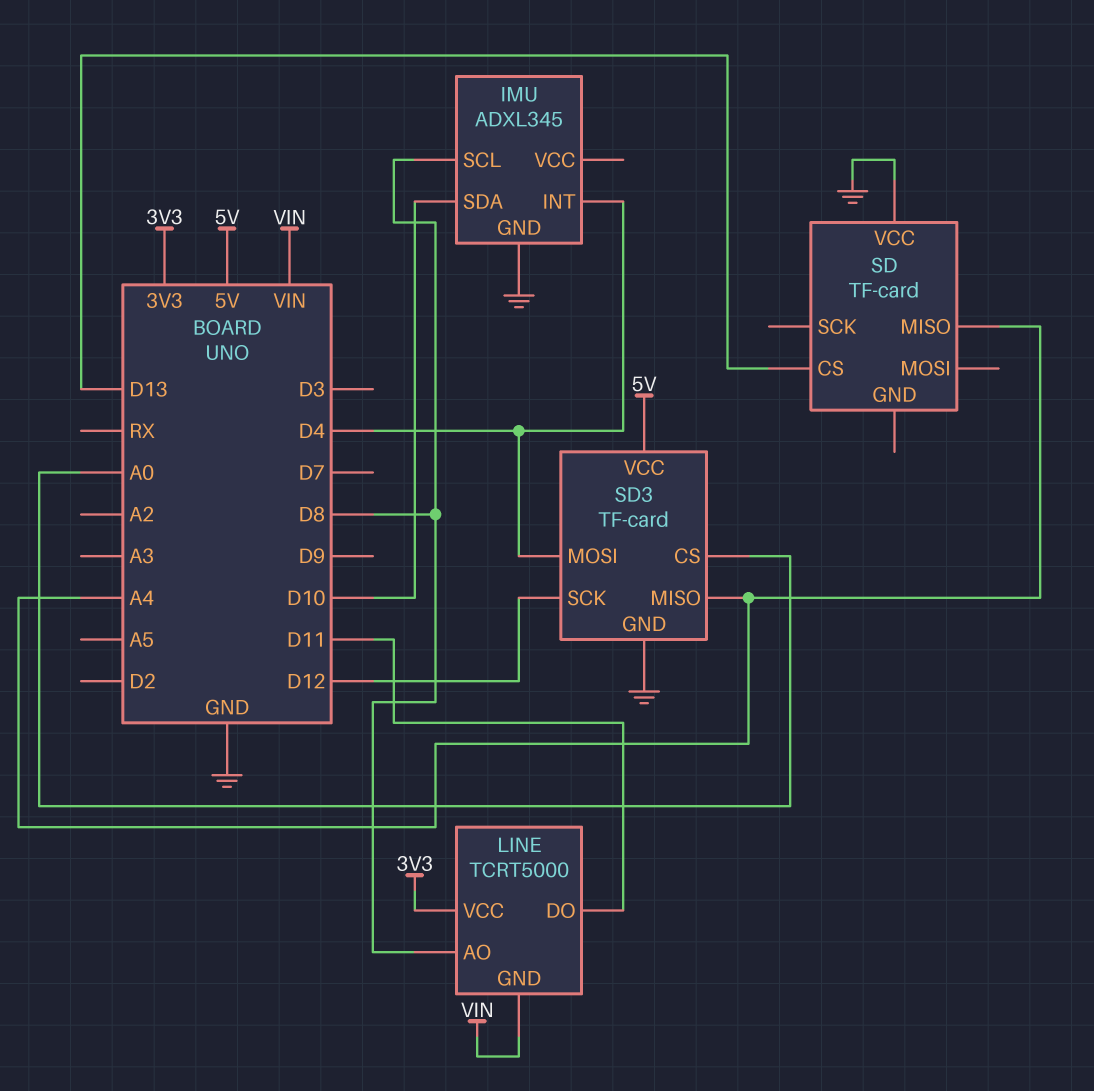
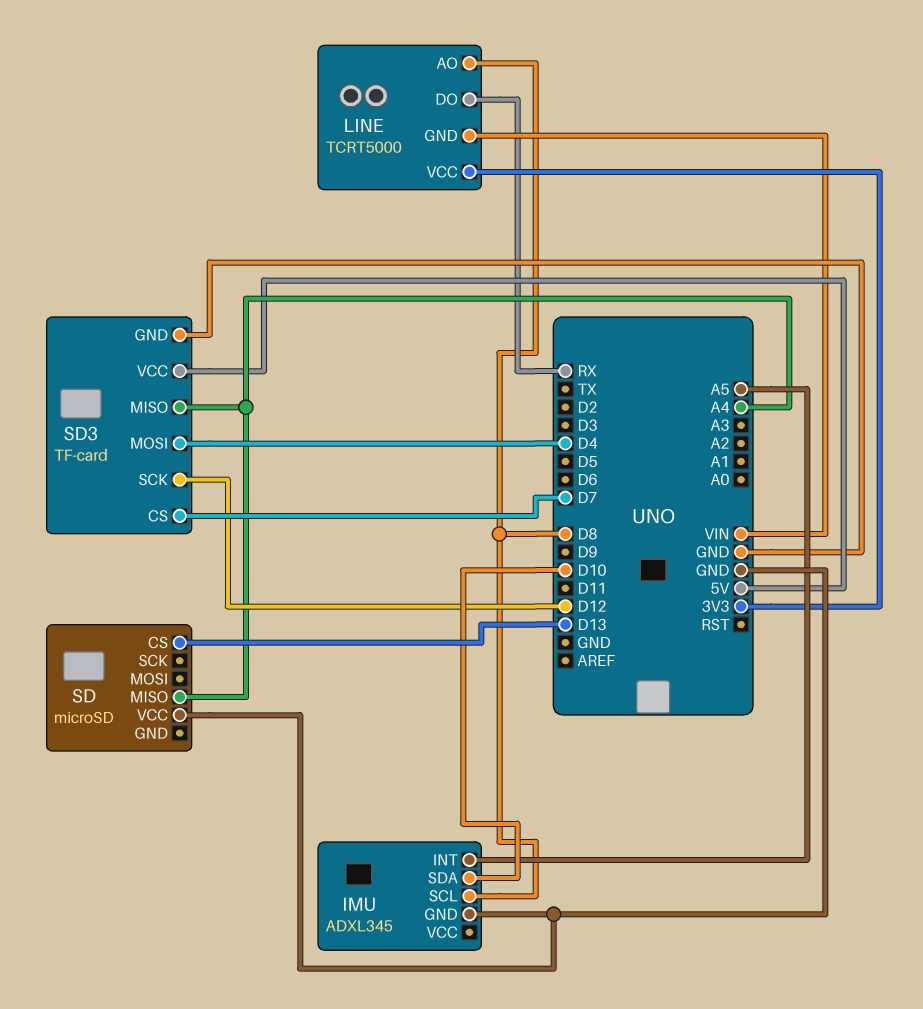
IMU pin INT: D4 -> A5
LINE pin DO: D11 -> RX
SD: TF-card -> microSD
SD3 pin CS: A0 -> D7

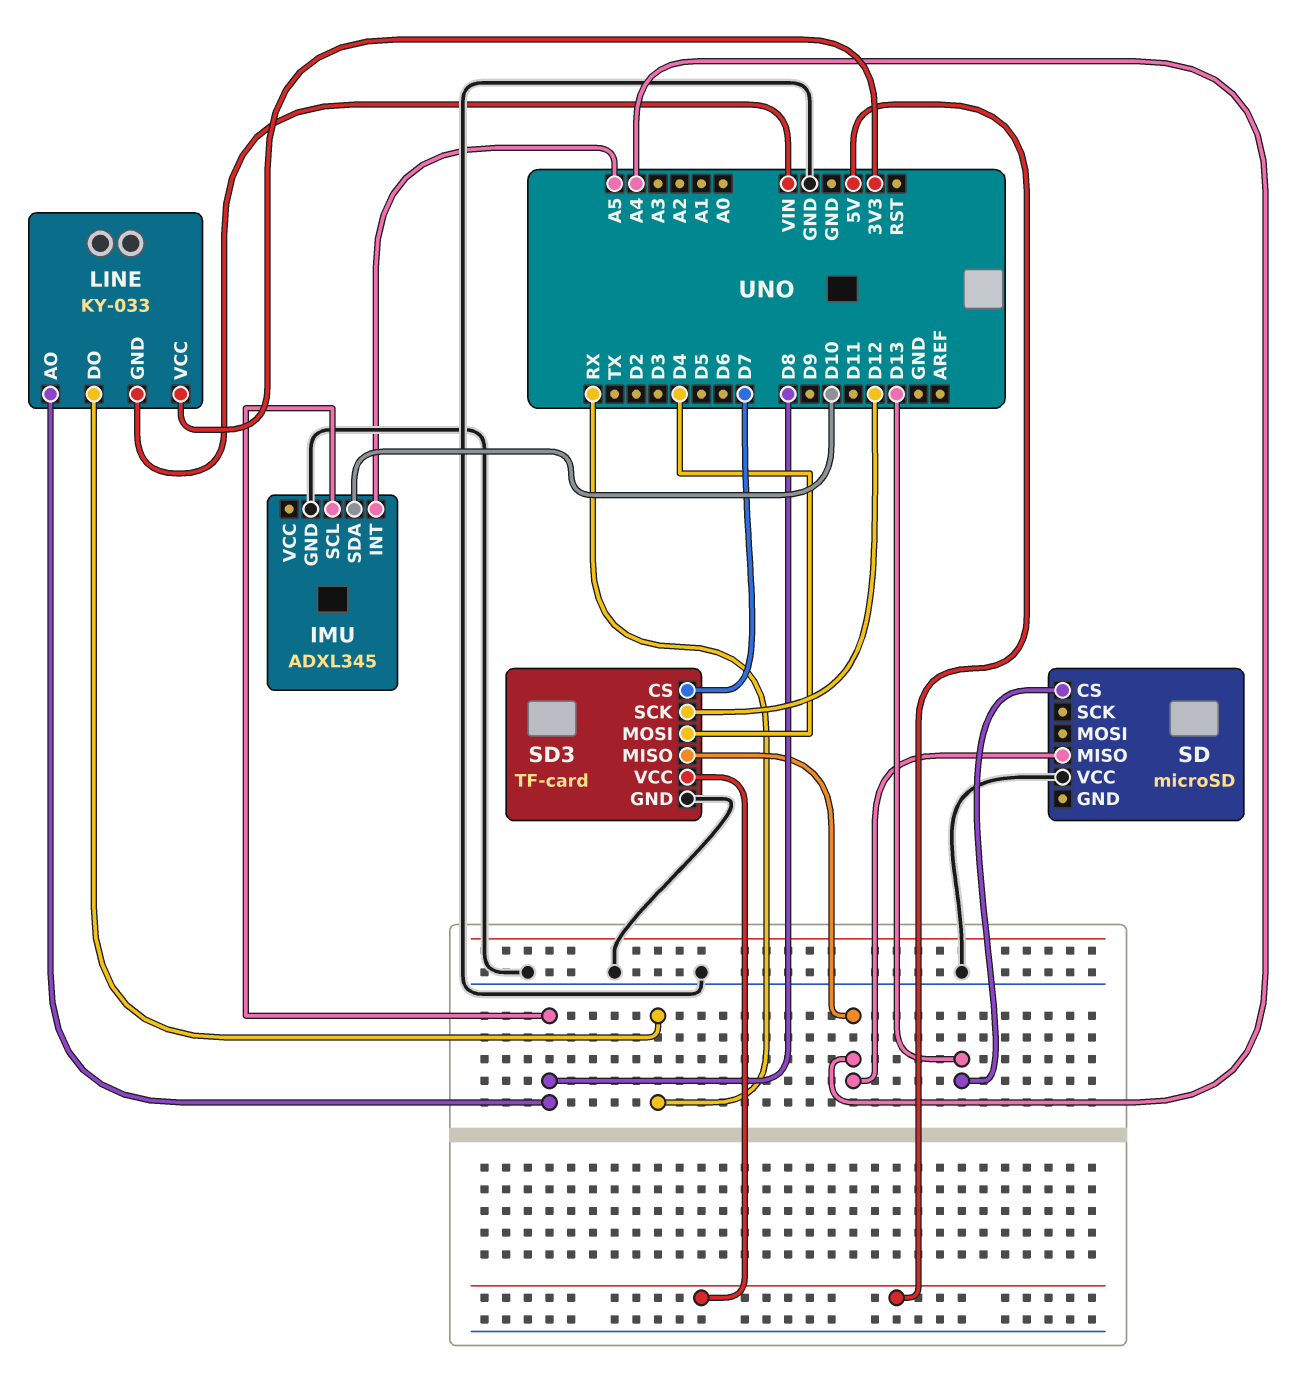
LINE: TCRT5000 -> KY-033

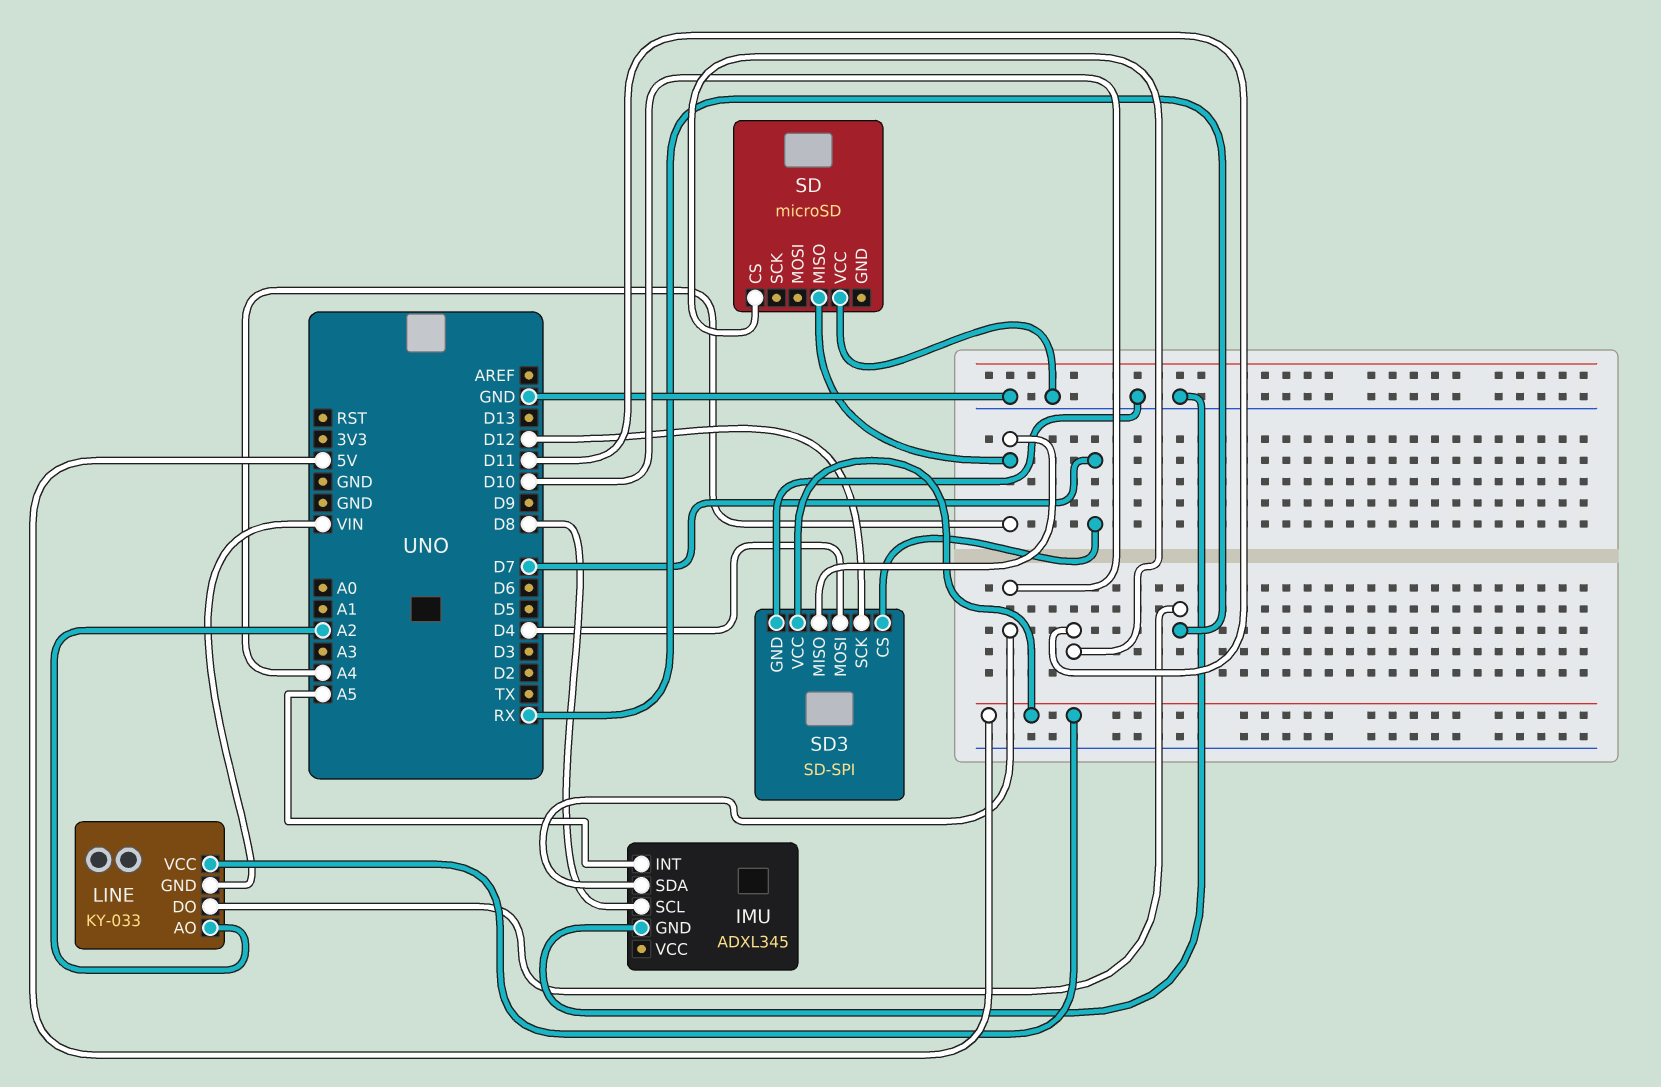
LINE pin AO: D8 -> A2
LINE pin VCC: 3V3 -> 5V
SD pin CS: D13 -> D11
SD3: TF-card -> SD-SPI

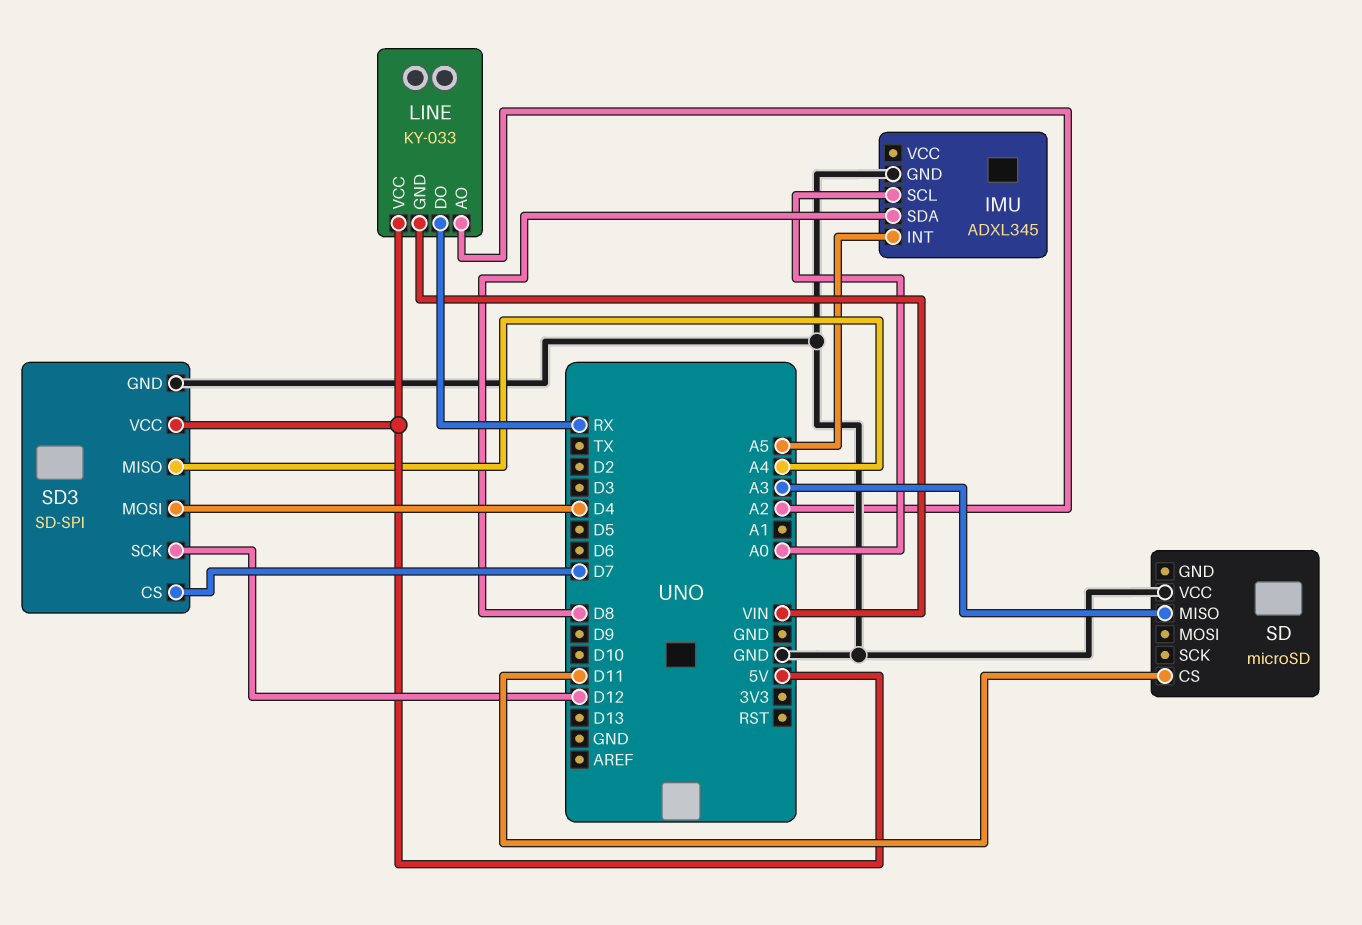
IMU pin SCL: D8 -> A0
IMU pin SDA: D10 -> D8
SD pin MISO: A4 -> A3

